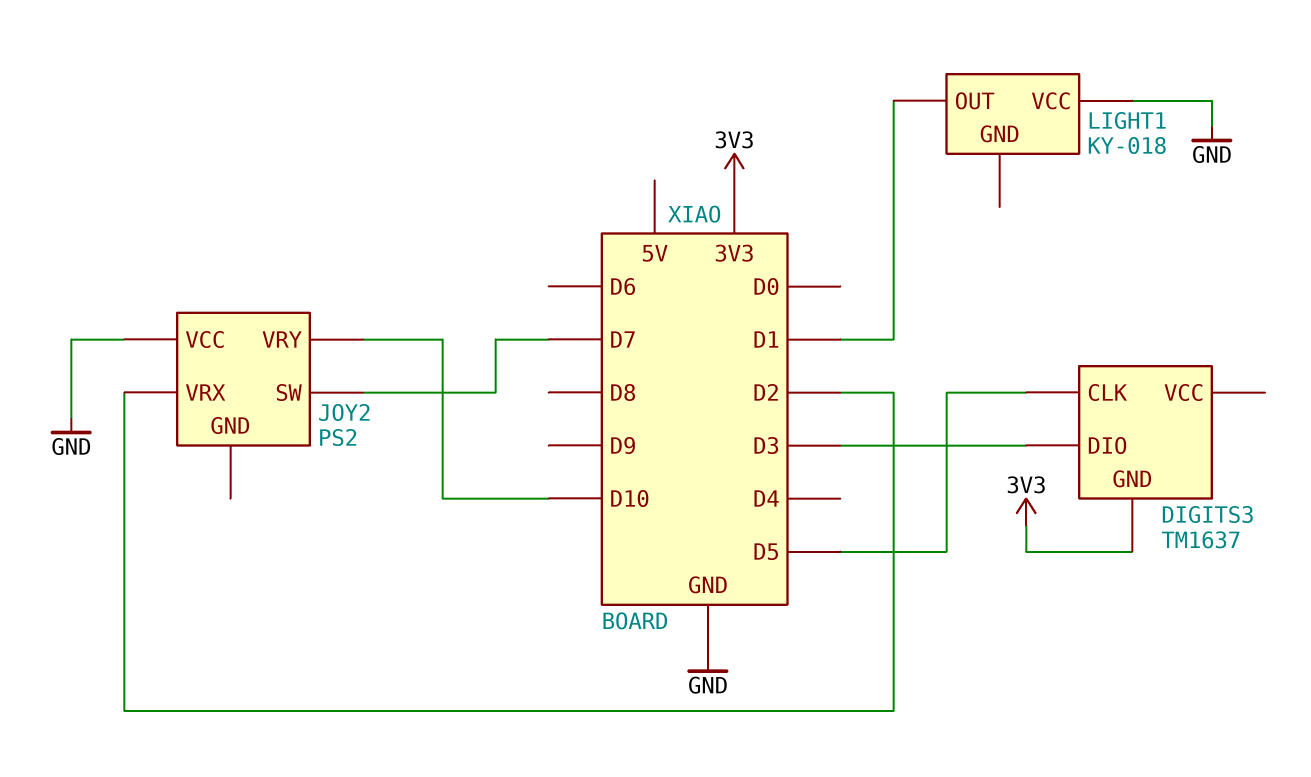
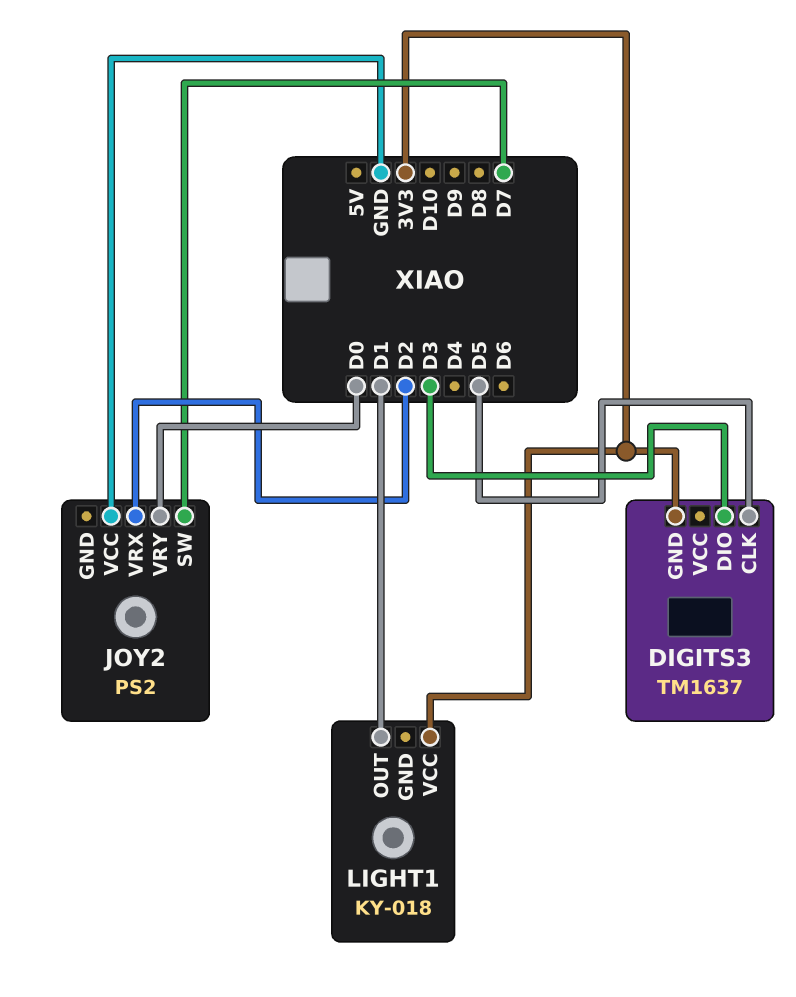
JOY2 pin VRY: D10 -> D0
LIGHT1 pin VCC: GND -> 3V3

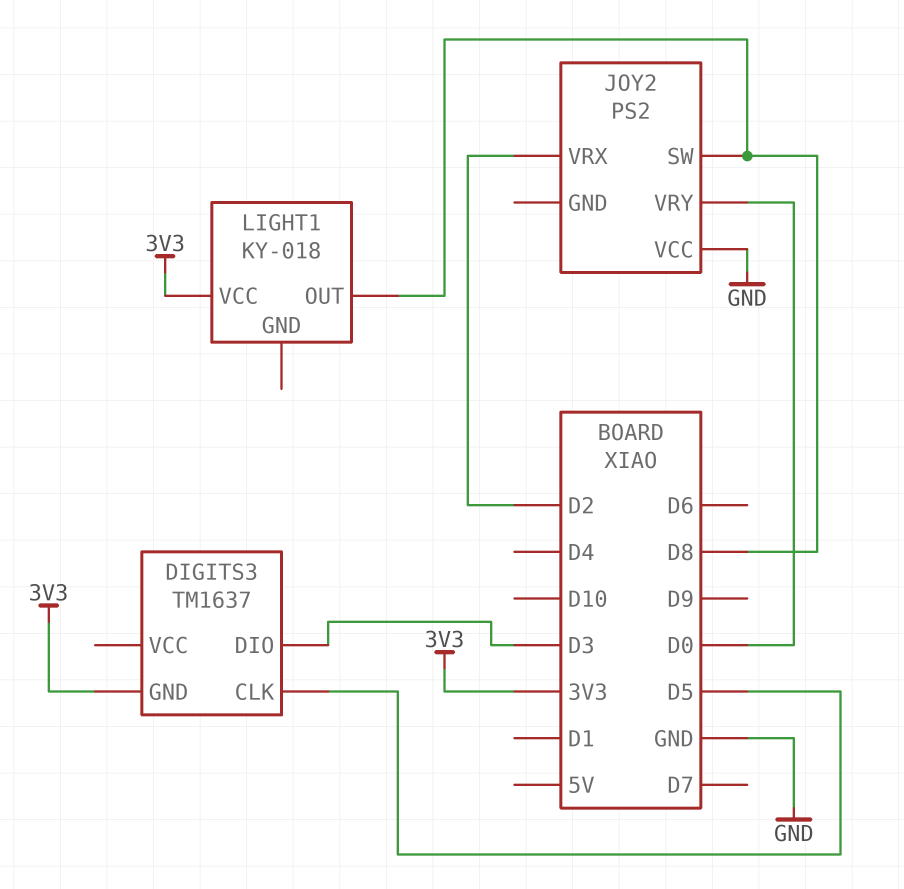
JOY2 pin SW: D7 -> D8
LIGHT1 pin OUT: D1 -> D8

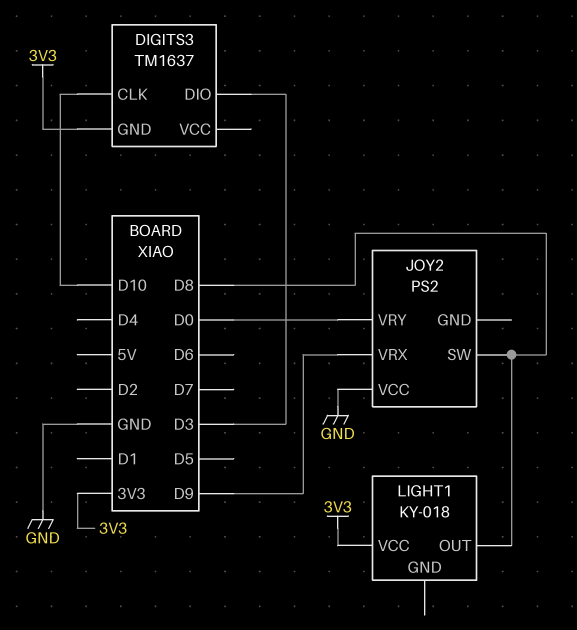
DIGITS3 pin CLK: D5 -> D10
JOY2 pin VRX: D2 -> D9

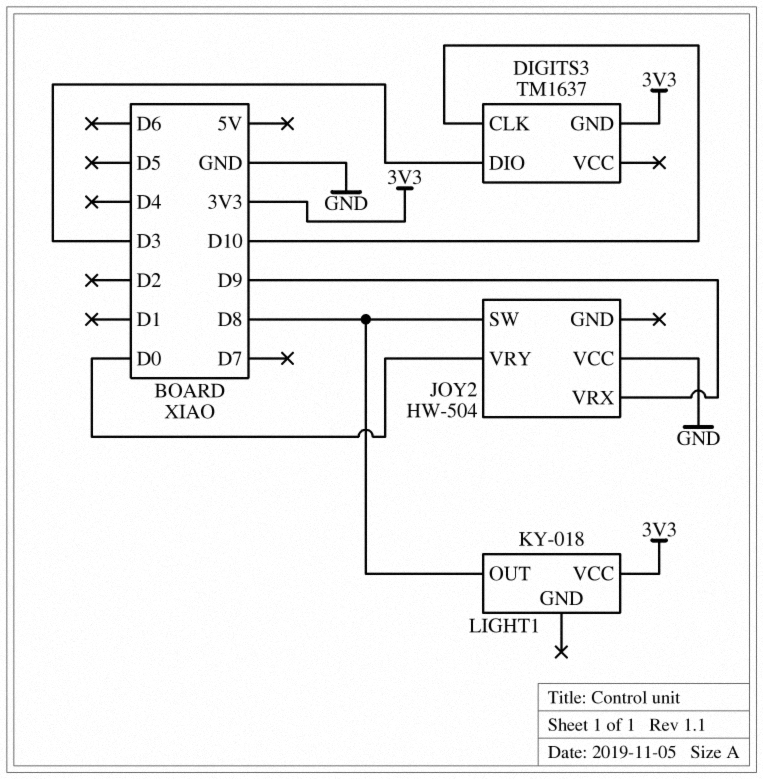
JOY2: PS2 -> HW-504

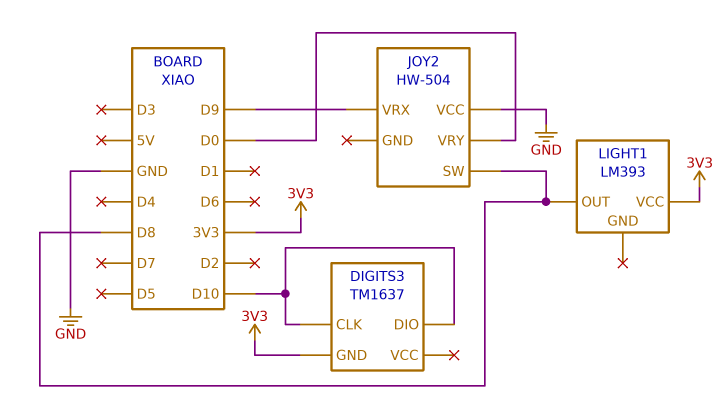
DIGITS3 pin DIO: D3 -> D10
LIGHT1: KY-018 -> LM393

